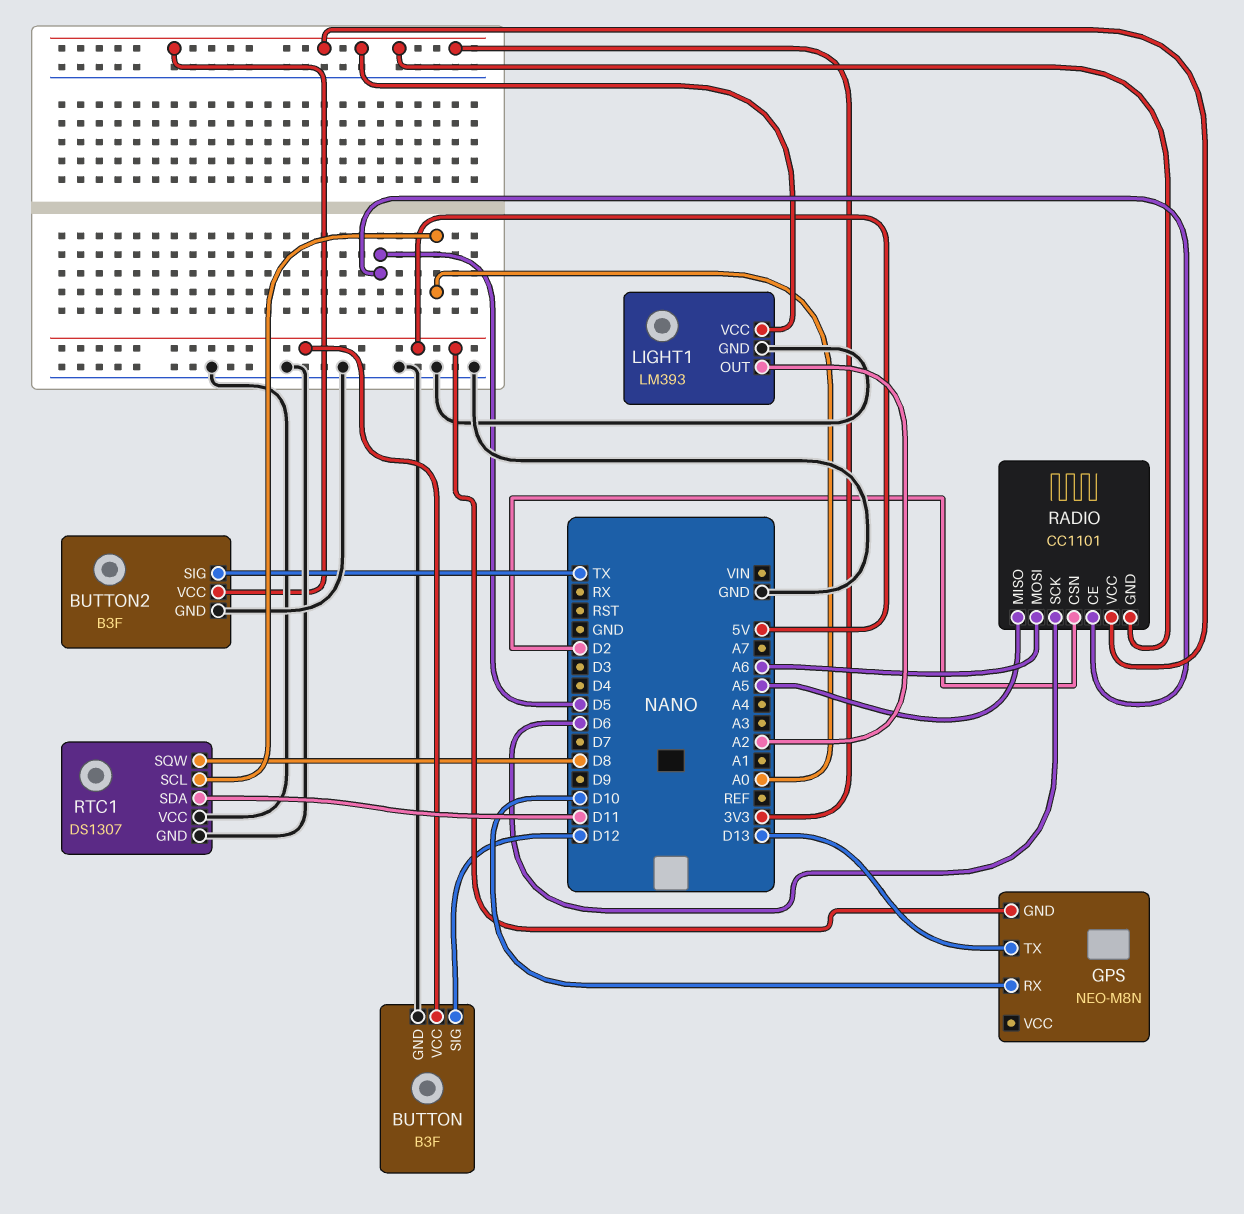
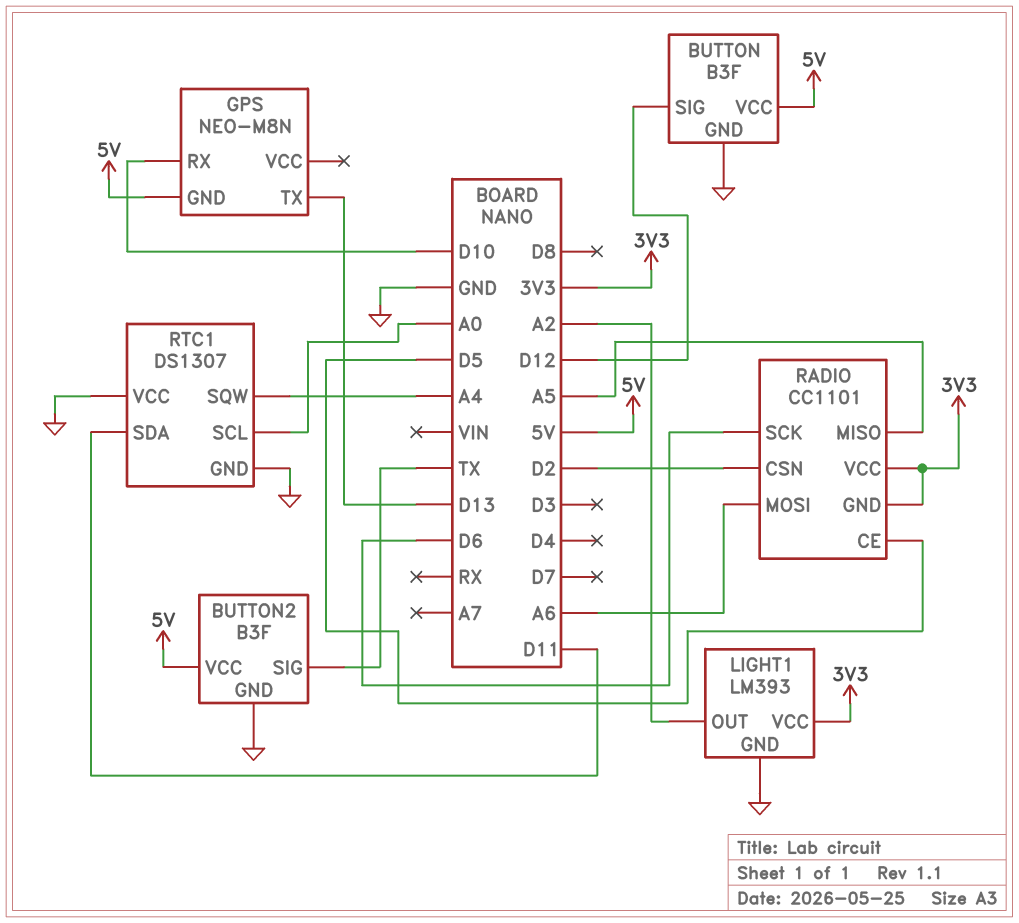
BUTTON2 pin VCC: 3V3 -> 5V
RTC1 pin SQW: D8 -> A4

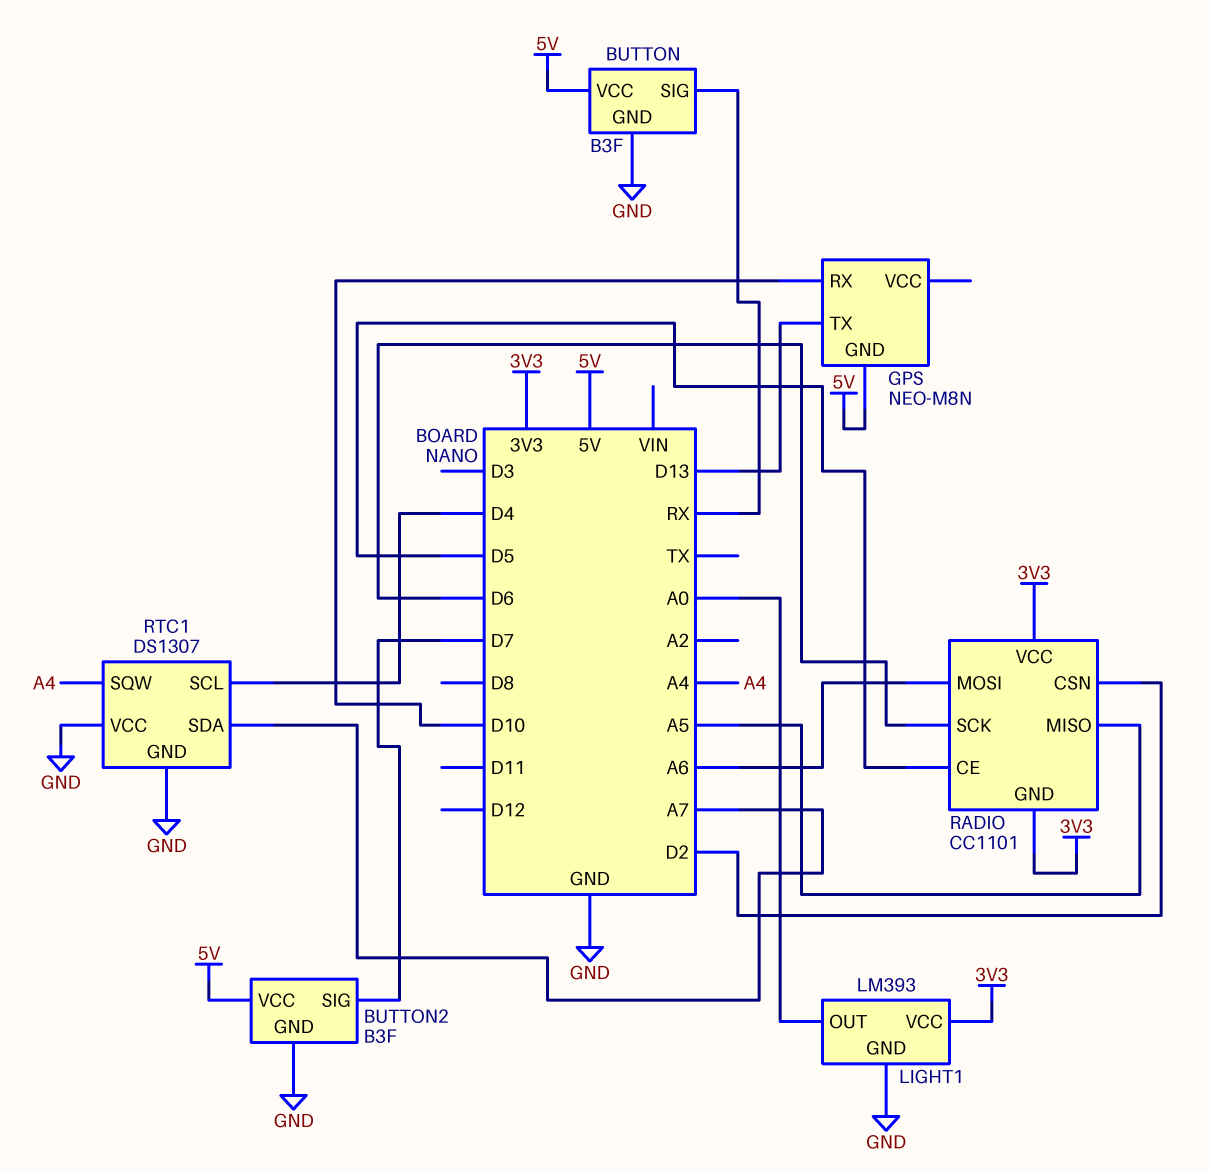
BUTTON pin SIG: D12 -> RX
BUTTON2 pin SIG: TX -> D7
LIGHT1 pin OUT: A2 -> A0
RTC1 pin SCL: A0 -> D4
RTC1 pin SDA: D11 -> A7

